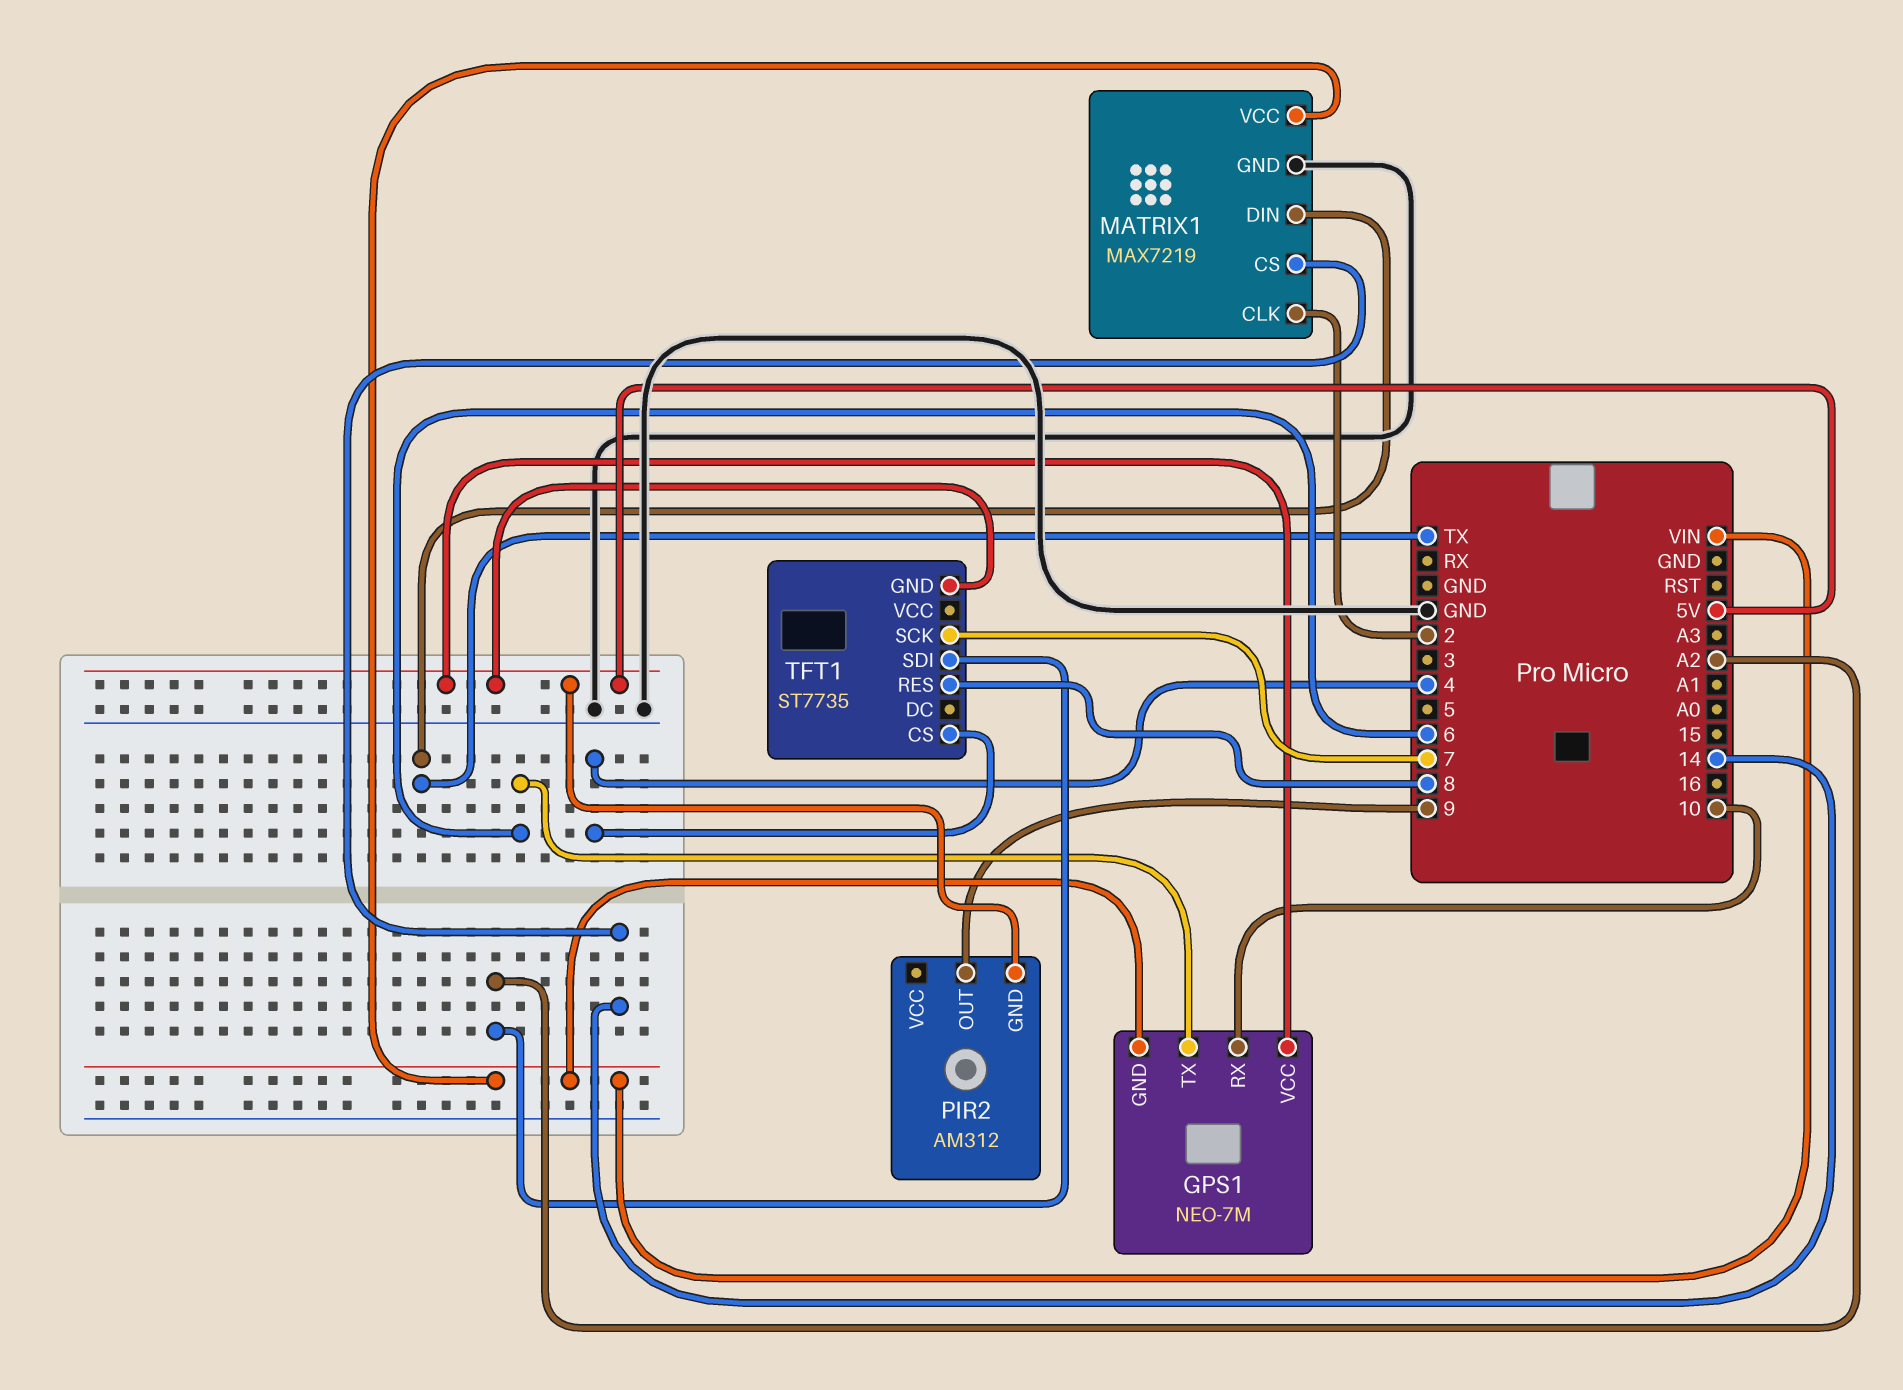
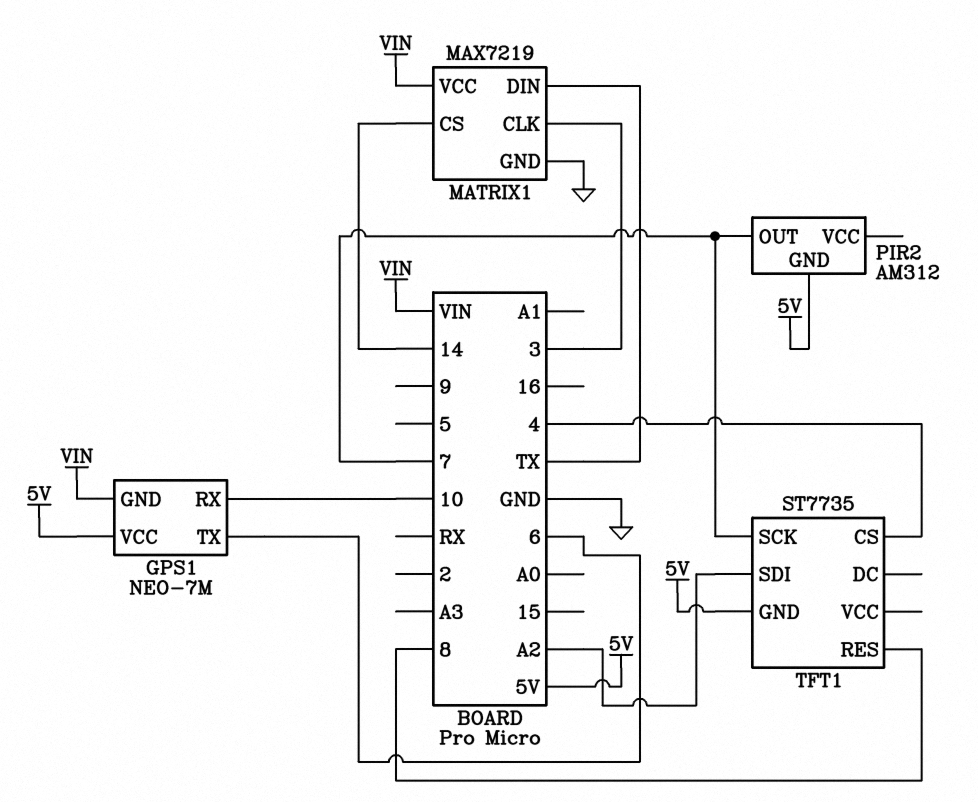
MATRIX1 pin CLK: 2 -> 3
PIR2 pin OUT: 9 -> 7

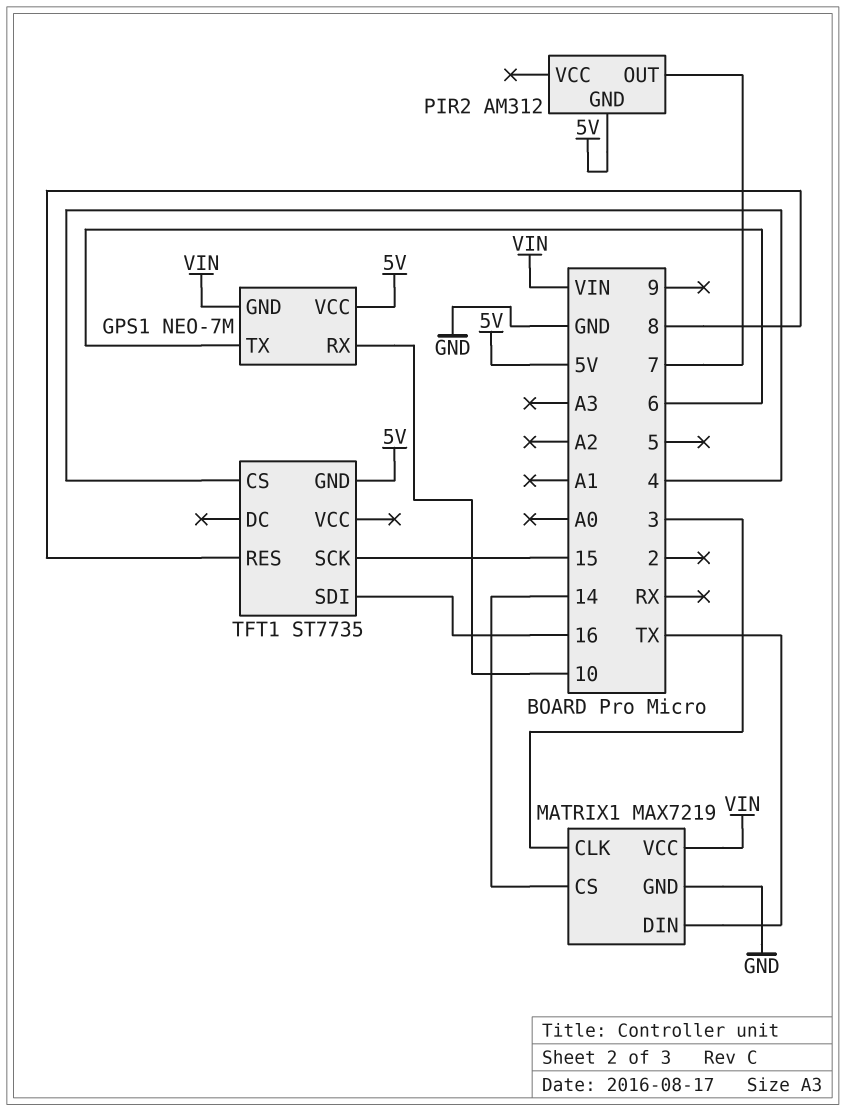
TFT1 pin SCK: 7 -> 15
TFT1 pin SDI: A2 -> 16

